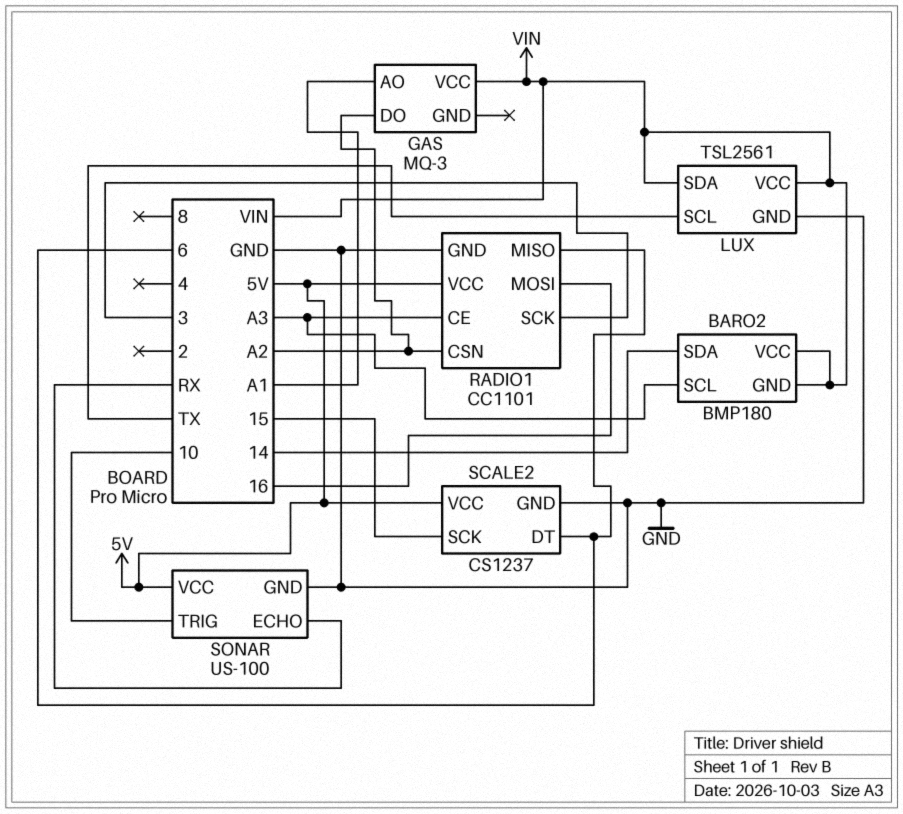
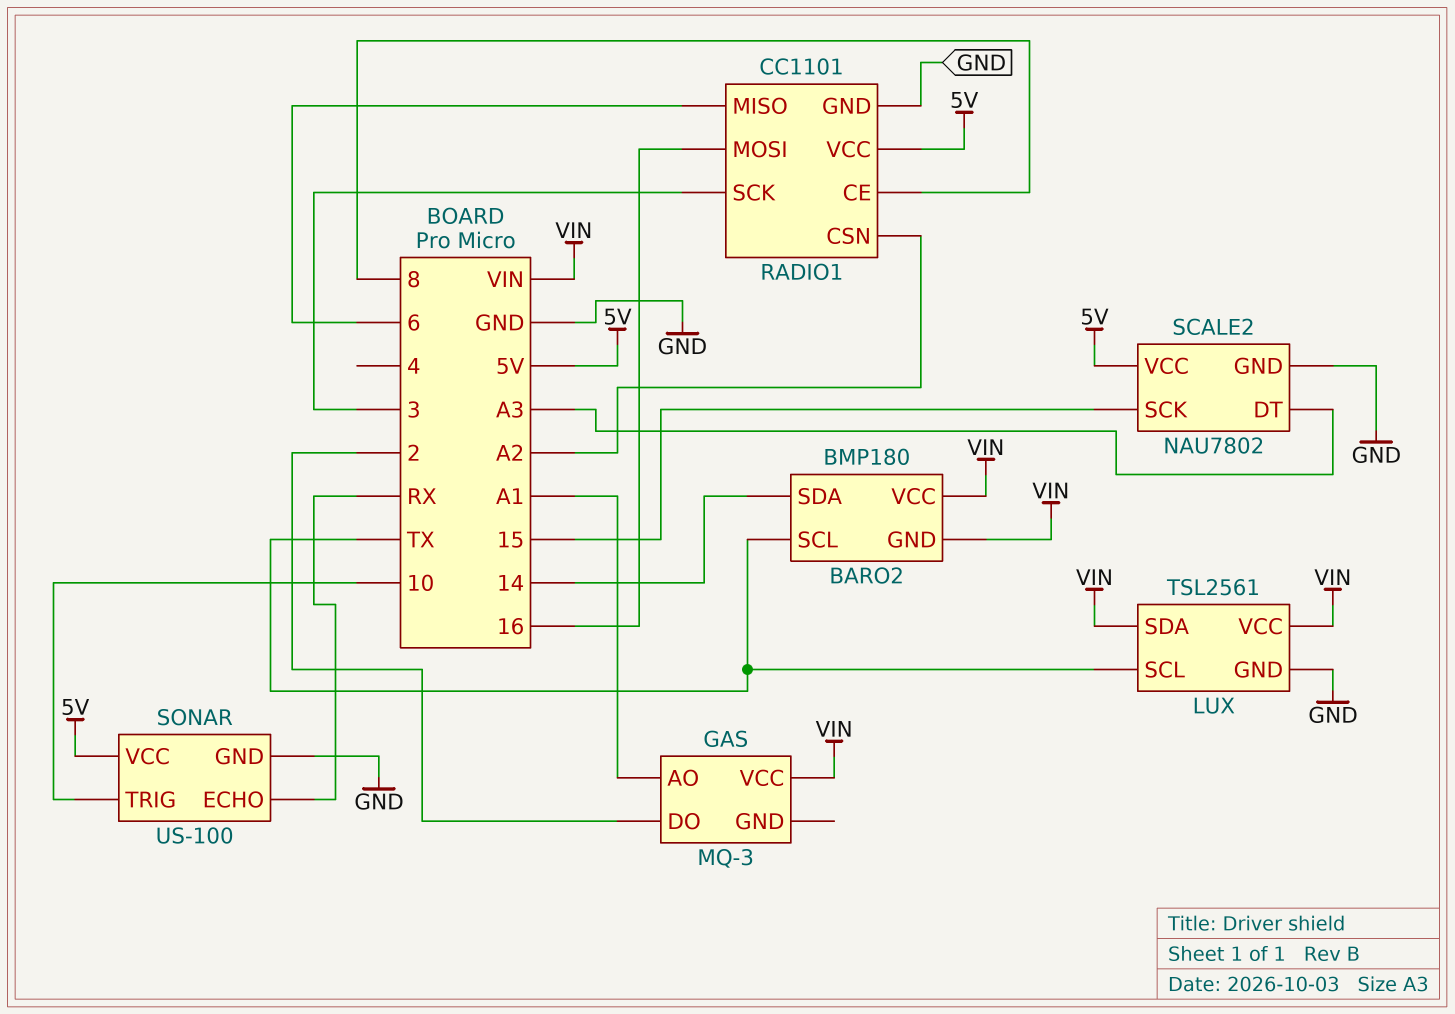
BARO2 pin SCL: A3 -> TX
GAS pin DO: A2 -> 2
RADIO1 pin CE: A3 -> 8
SCALE2: CS1237 -> NAU7802
SCALE2 pin DT: 6 -> A3

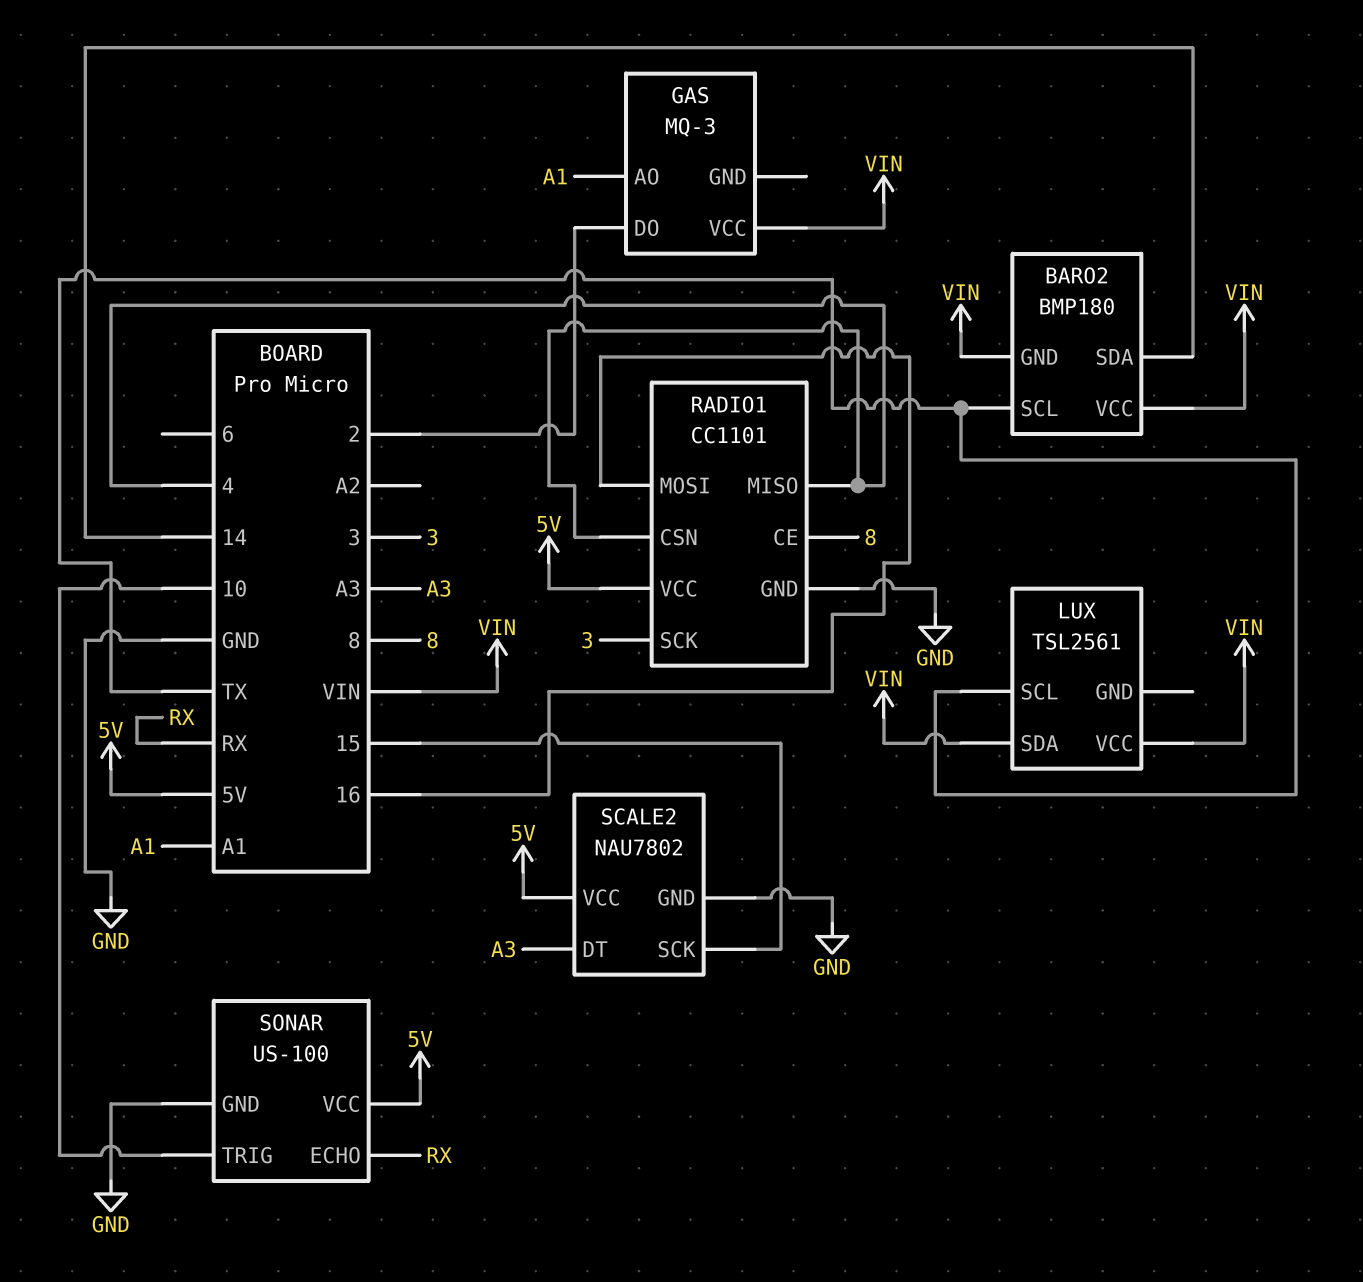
LUX pin GND: GND -> none
RADIO1 pin CSN: A2 -> 4
RADIO1 pin MISO: 6 -> 4

